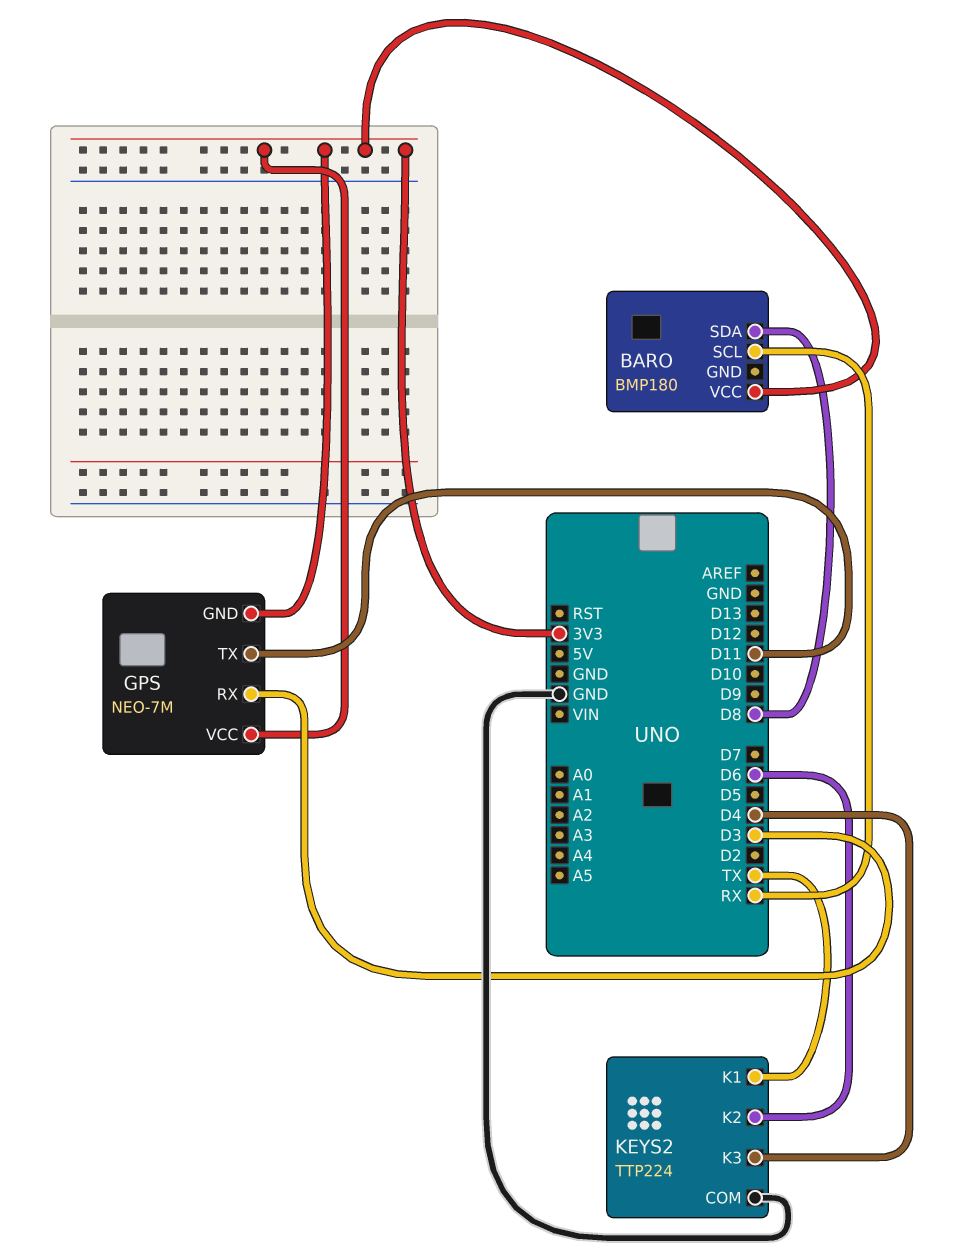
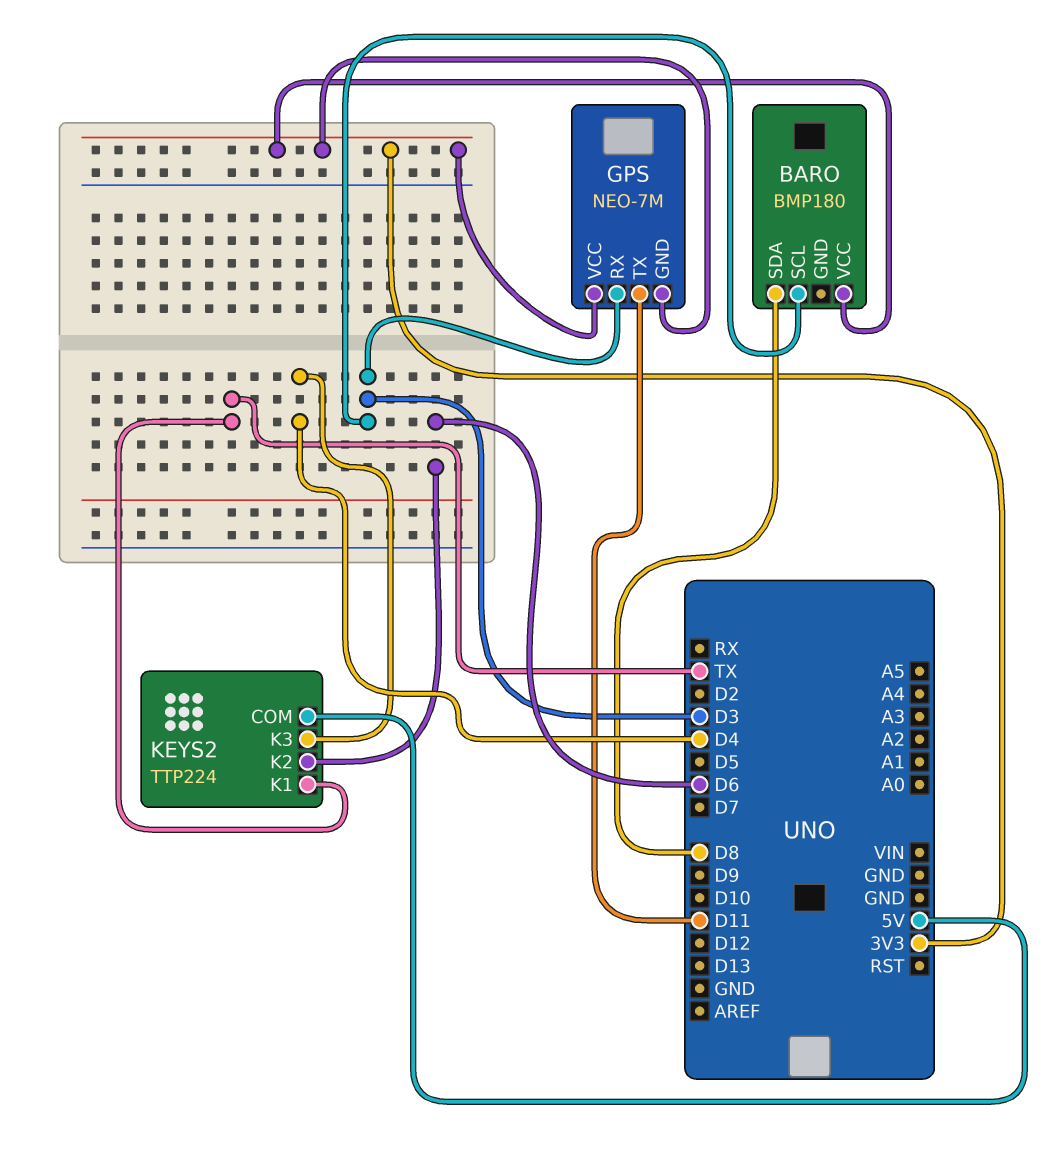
BARO pin SCL: RX -> D3
KEYS2 pin COM: GND -> 5V

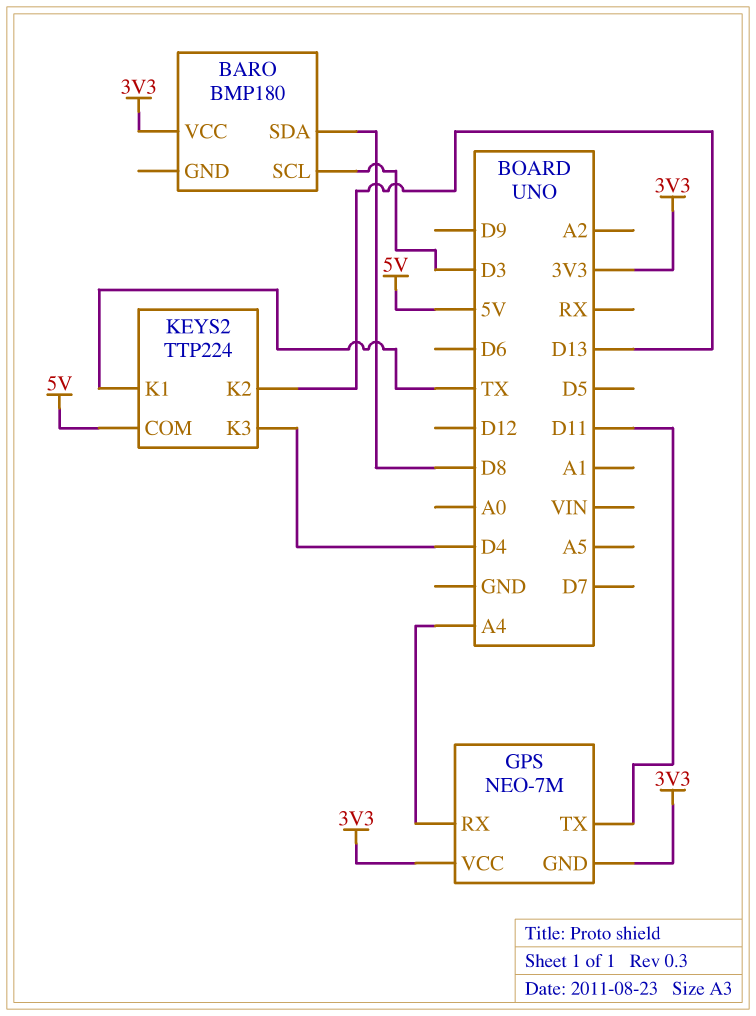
GPS pin RX: D3 -> A4
KEYS2 pin K2: D6 -> D13

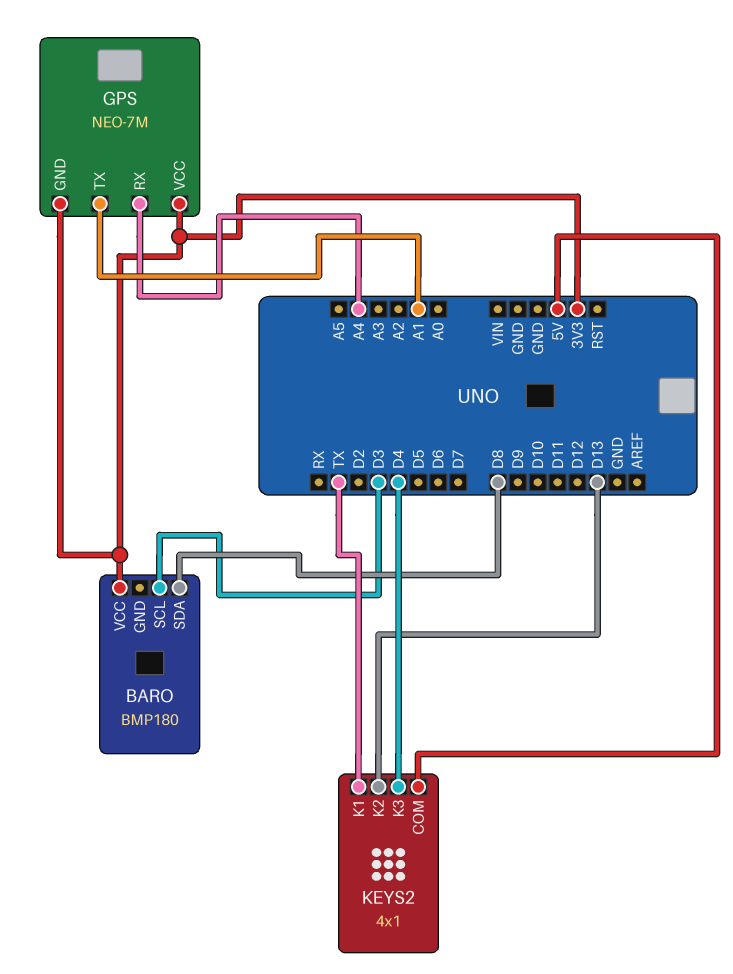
GPS pin TX: D11 -> A1
KEYS2: TTP224 -> 4x1

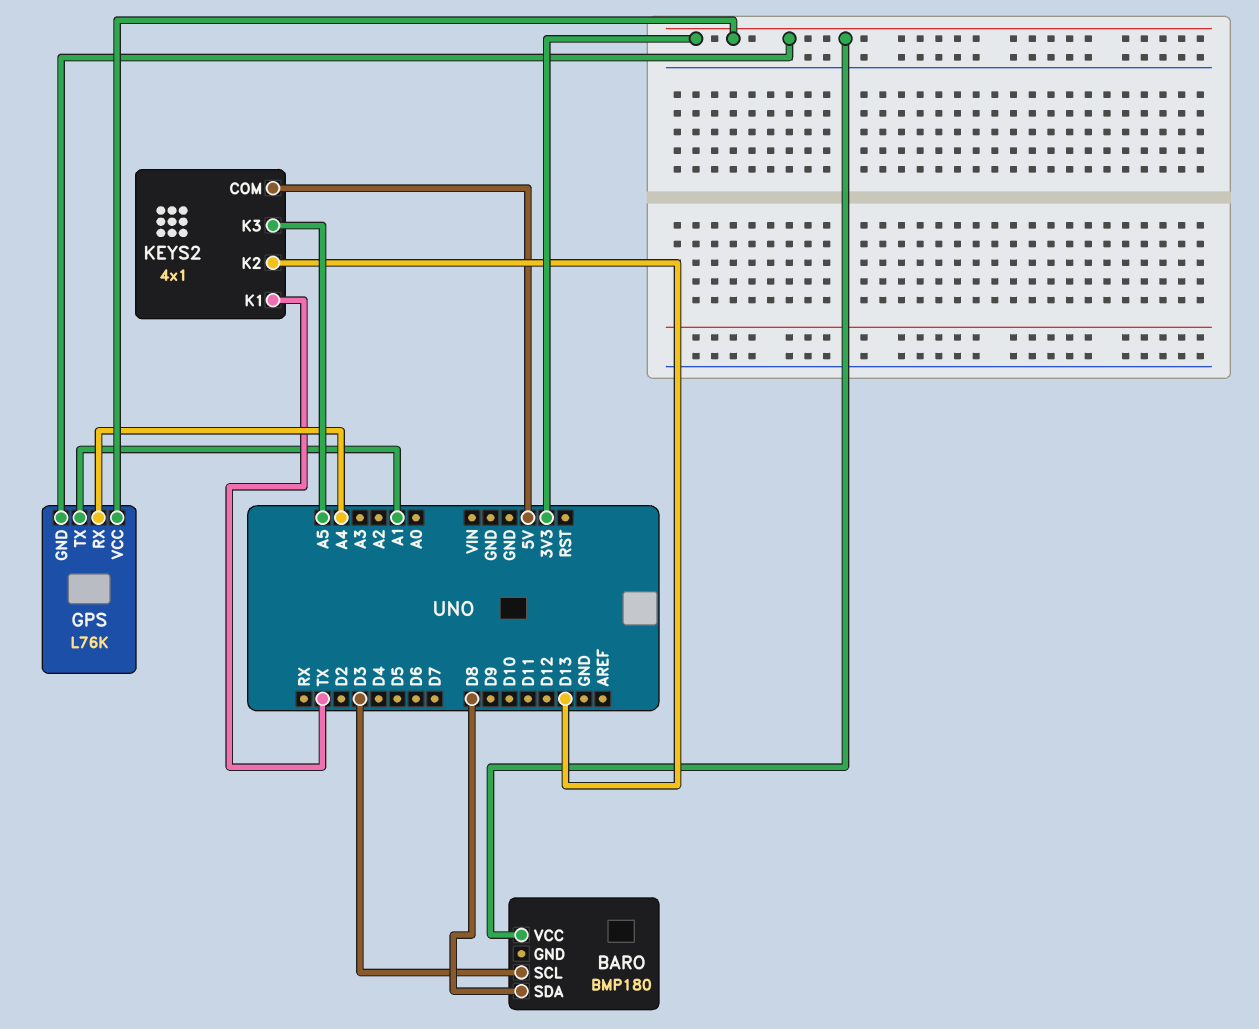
GPS: NEO-7M -> L76K
KEYS2 pin K3: D4 -> A5

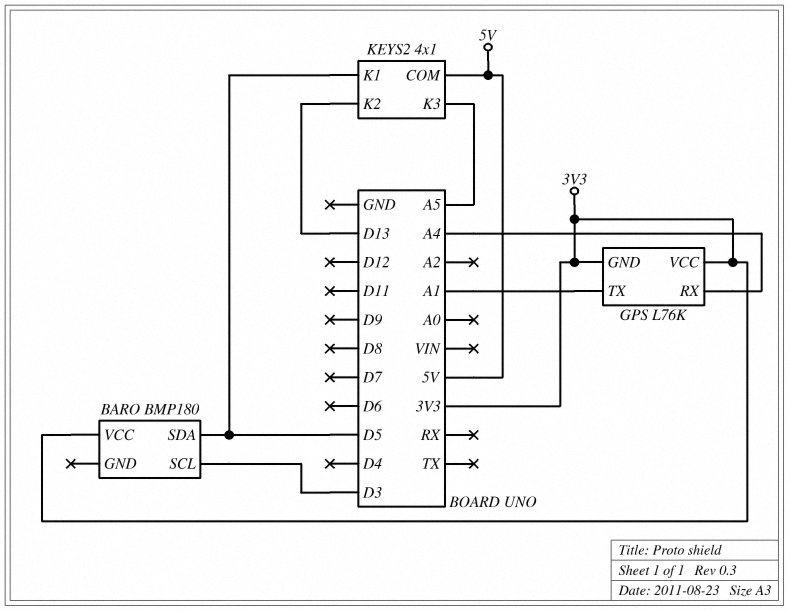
BARO pin SDA: D8 -> D5
KEYS2 pin K1: TX -> D5

